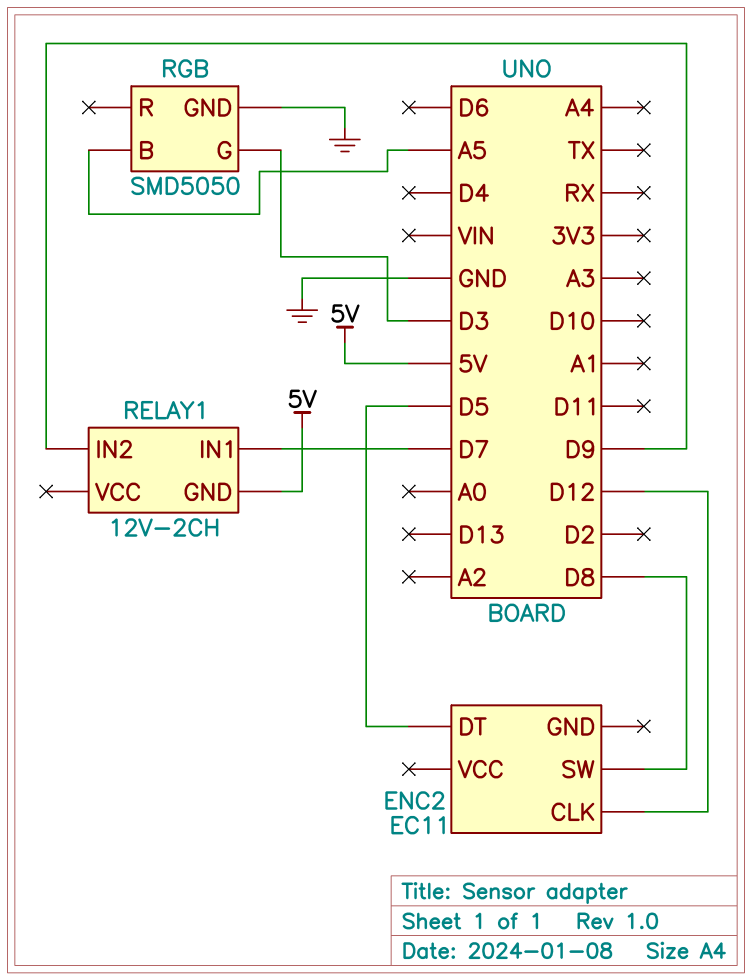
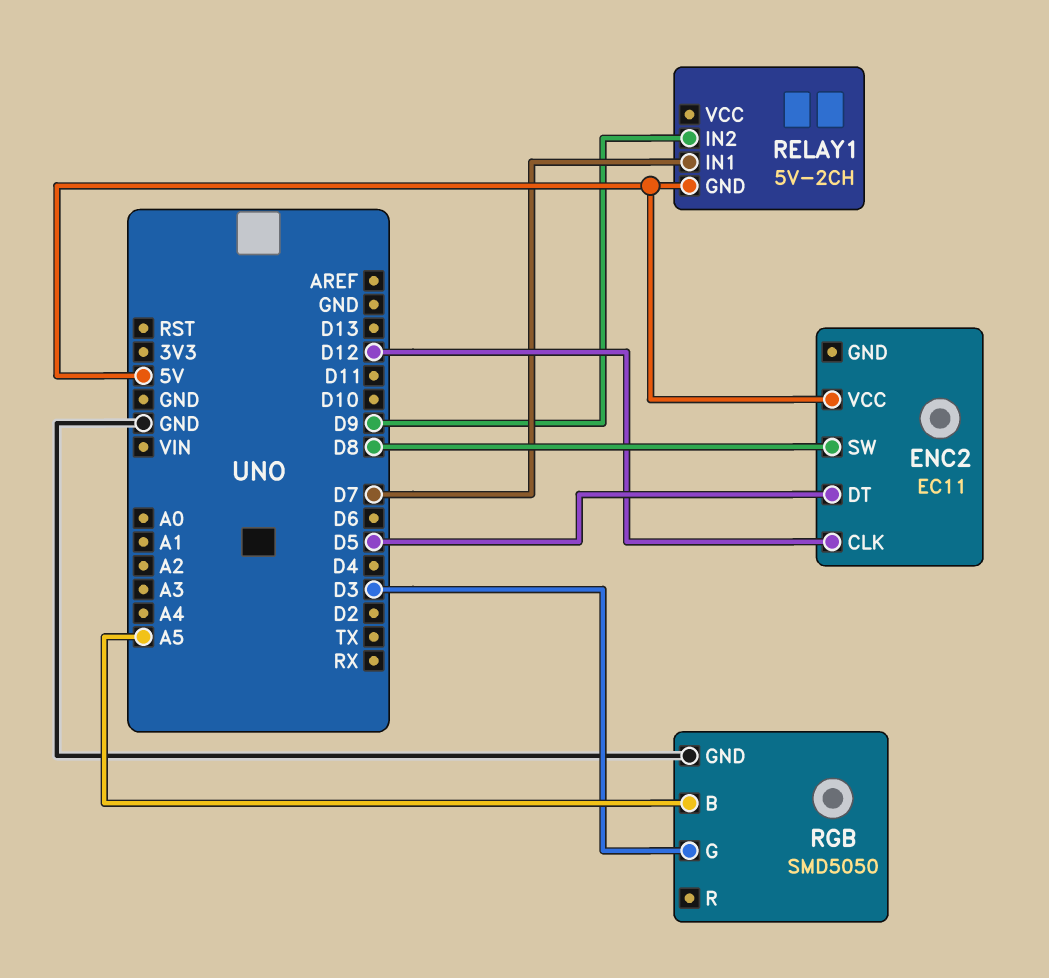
ENC2 pin VCC: none -> 5V
RELAY1: 12V-2CH -> 5V-2CH

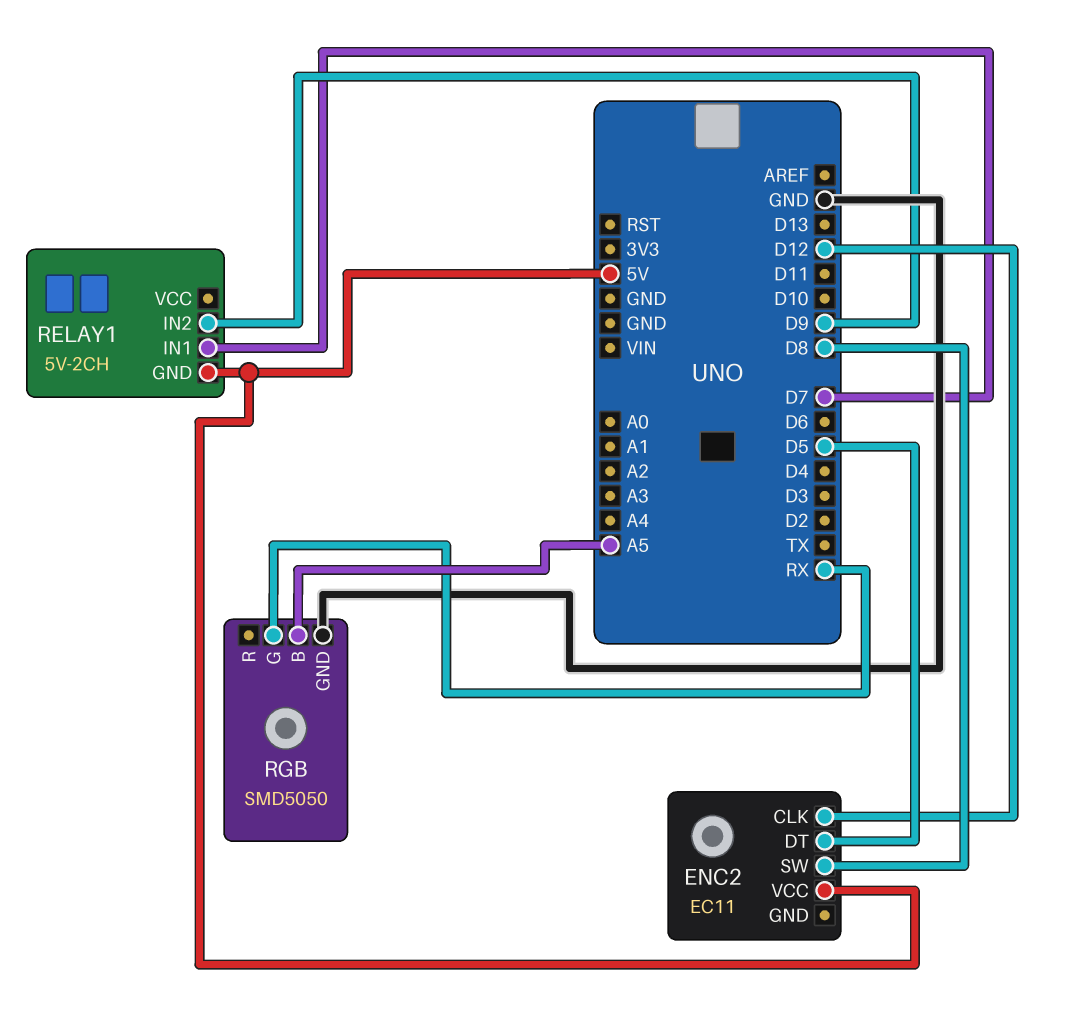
RGB pin G: D3 -> RX

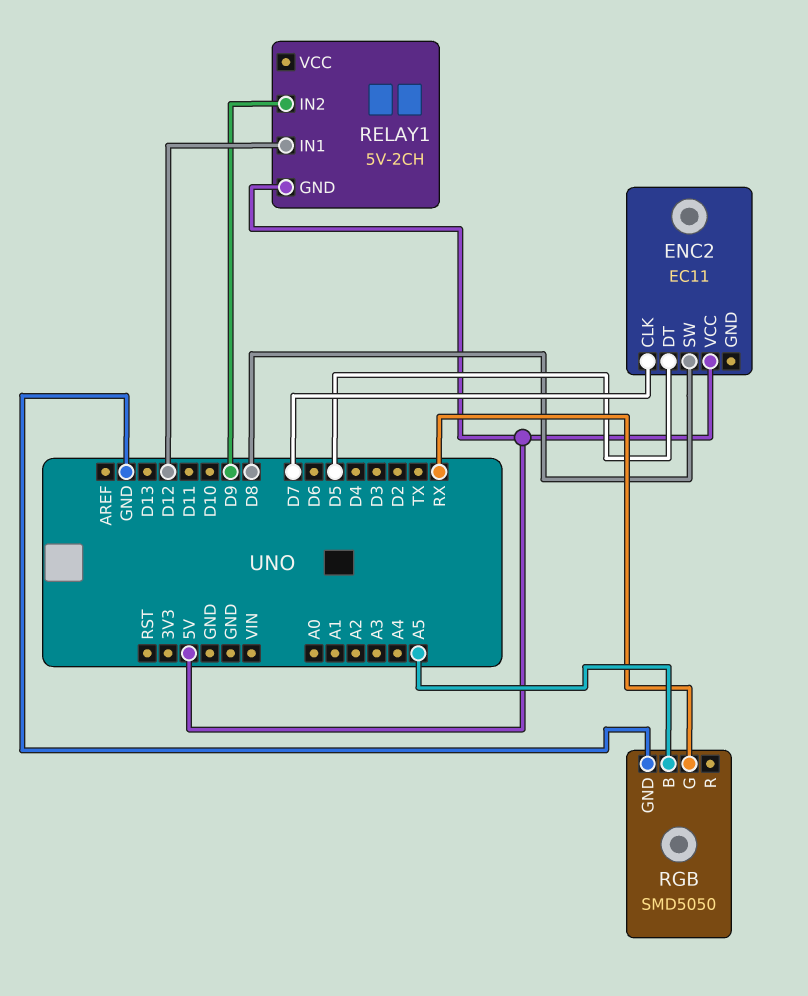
ENC2 pin CLK: D12 -> D7
RELAY1 pin IN1: D7 -> D12

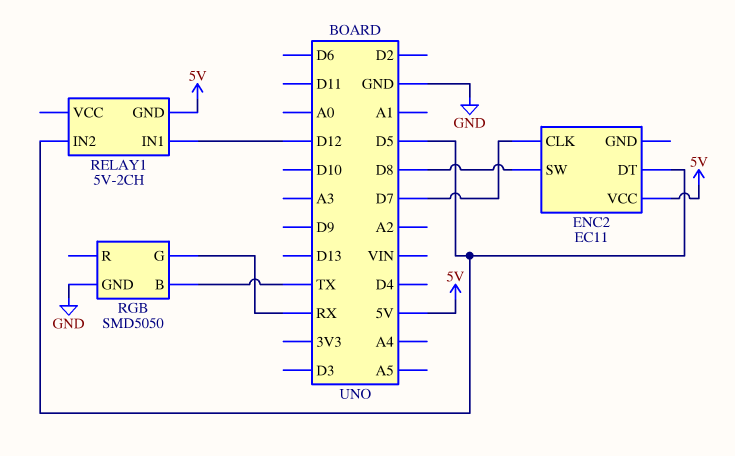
RELAY1 pin IN2: D9 -> D5
RGB pin B: A5 -> TX

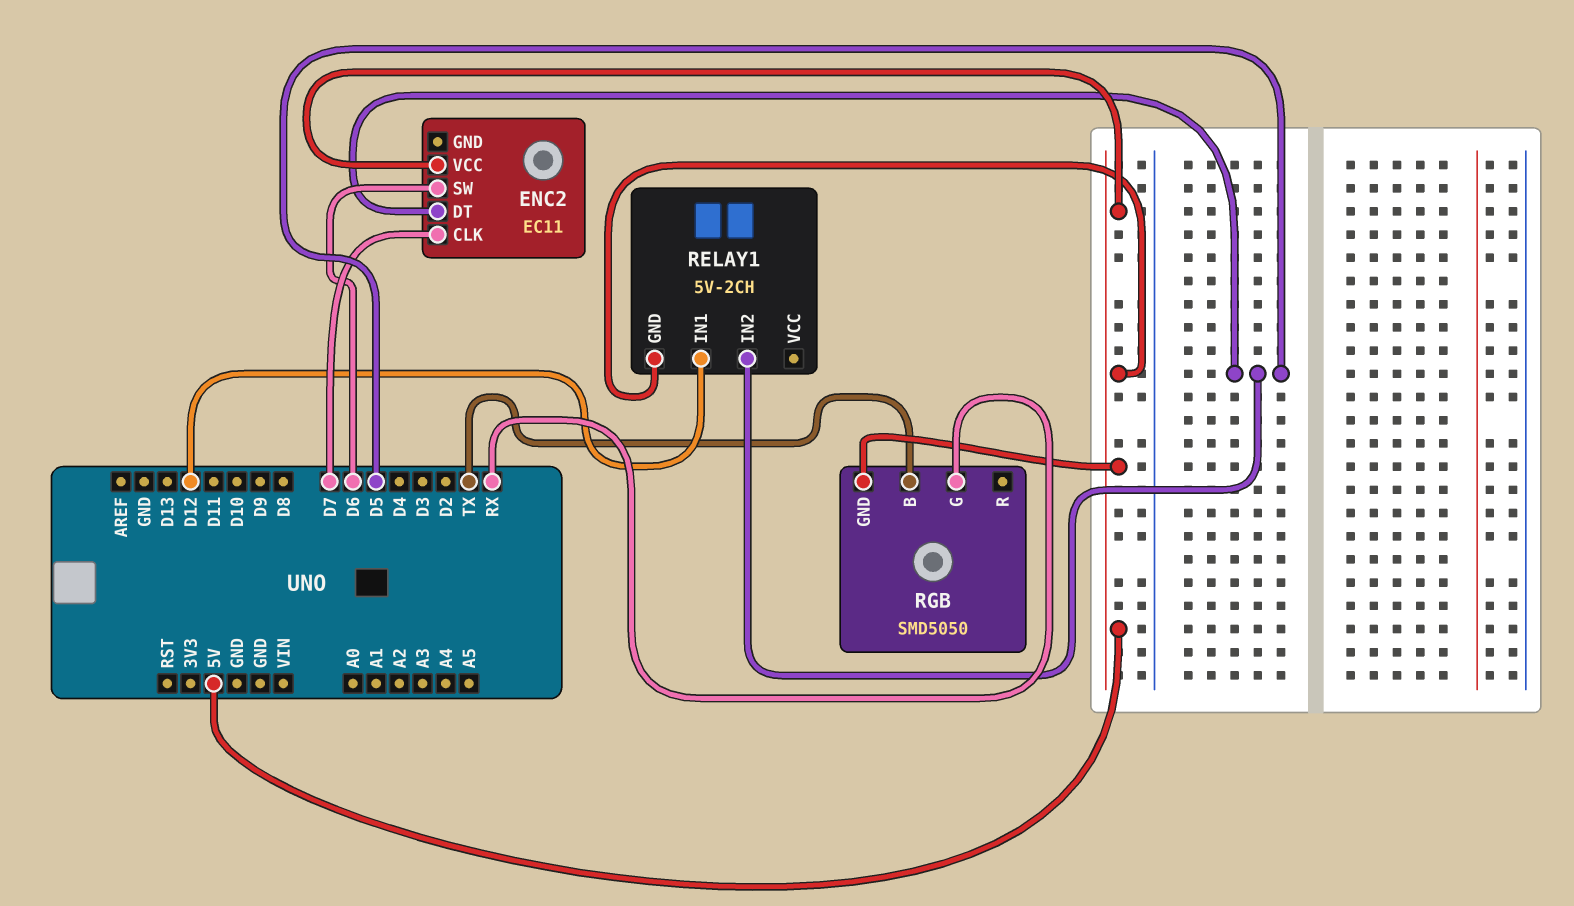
ENC2 pin SW: D8 -> D6
RGB pin GND: GND -> 5V

